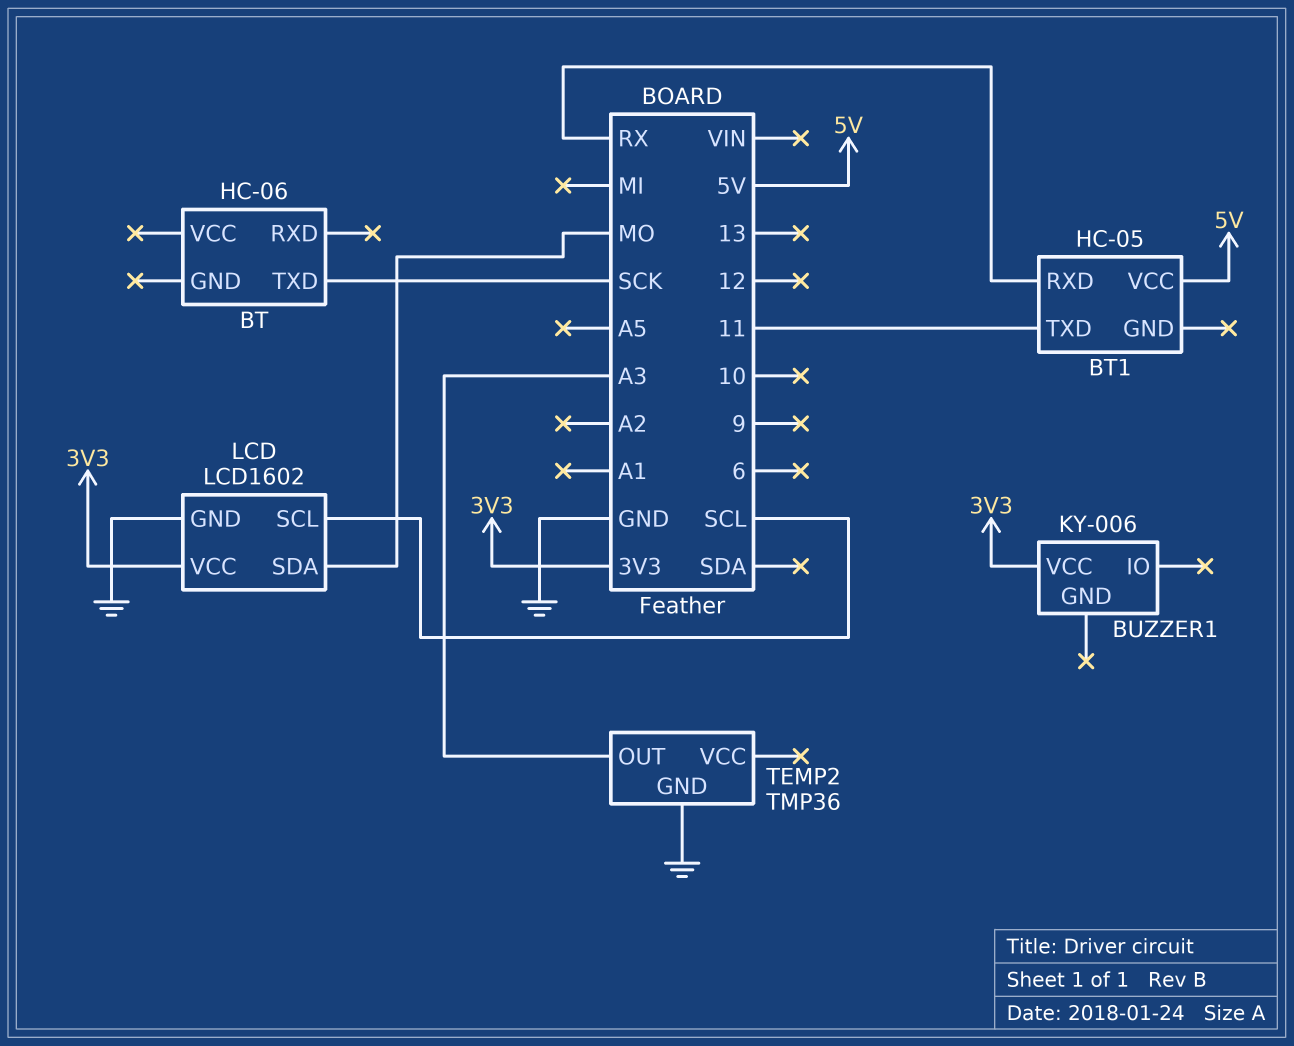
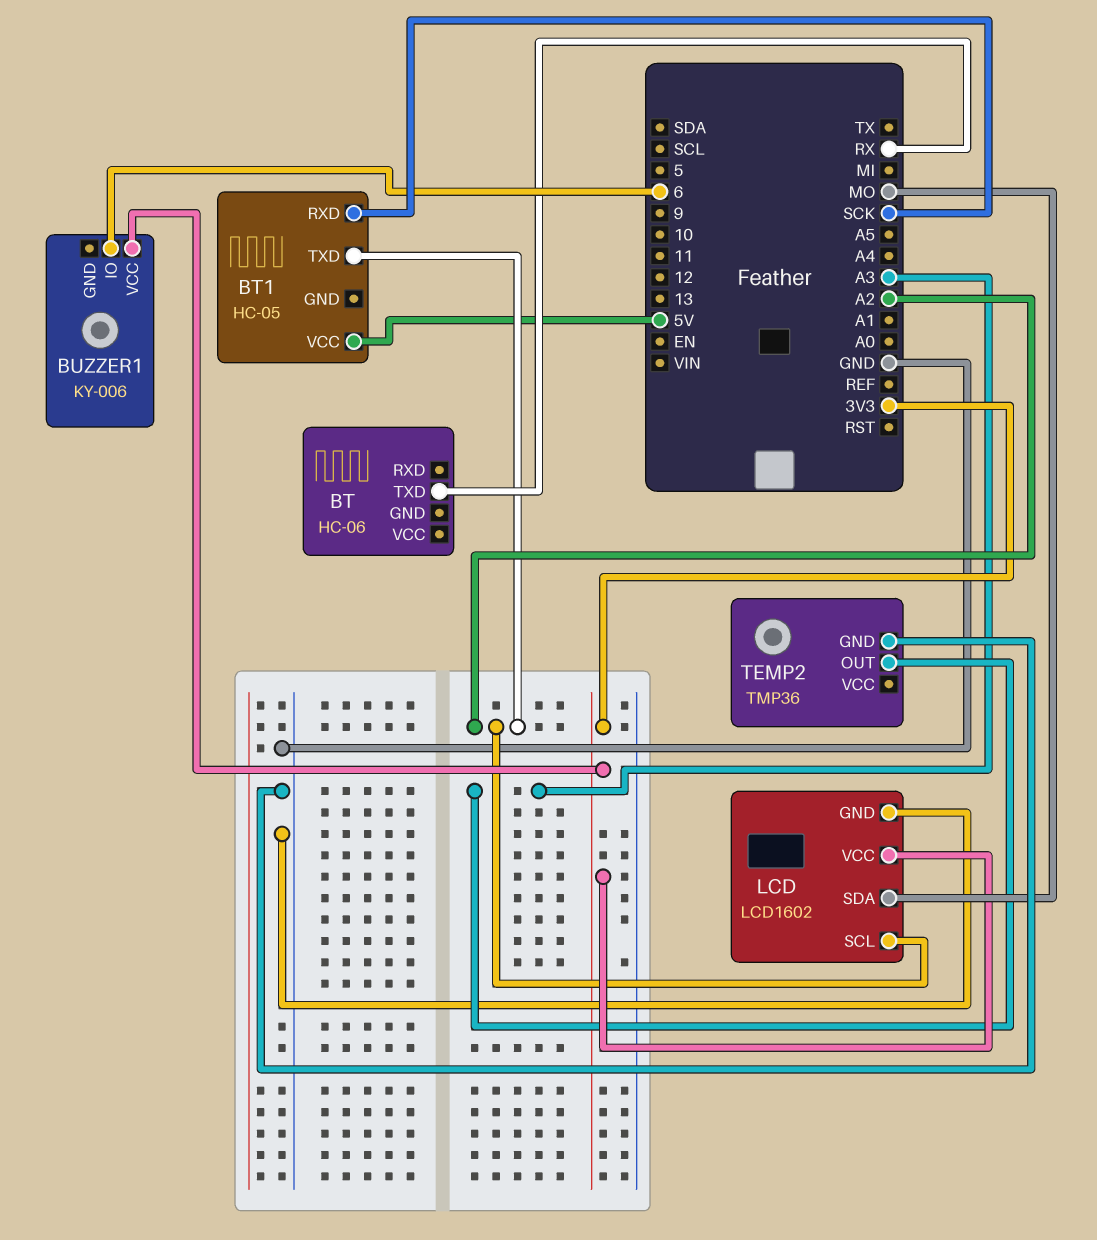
BT pin TXD: SCK -> RX
BT1 pin RXD: RX -> SCK
BT1 pin TXD: 11 -> A2
BUZZER1 pin IO: none -> 6
LCD pin SCL: SCL -> A2

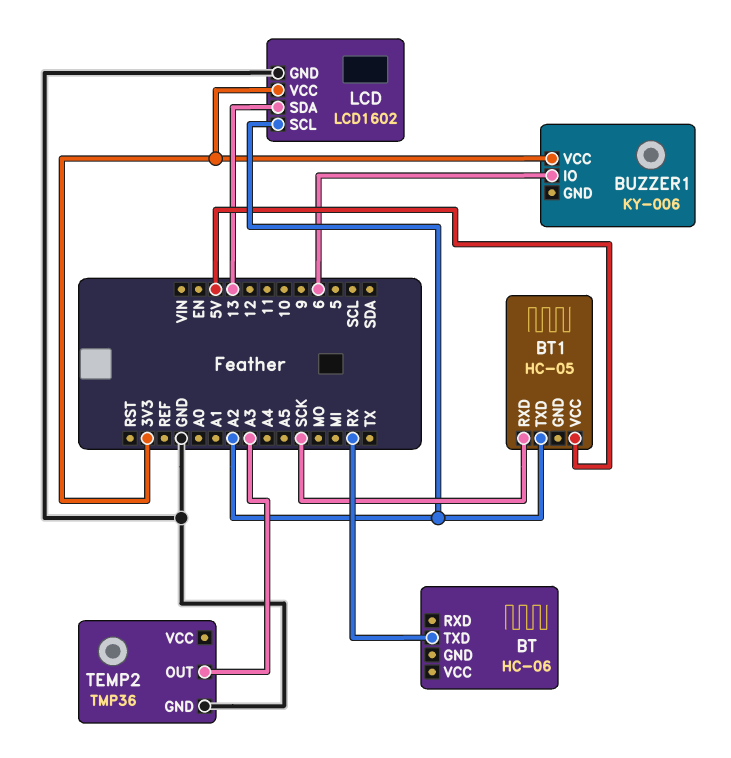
LCD pin SDA: MO -> 13

